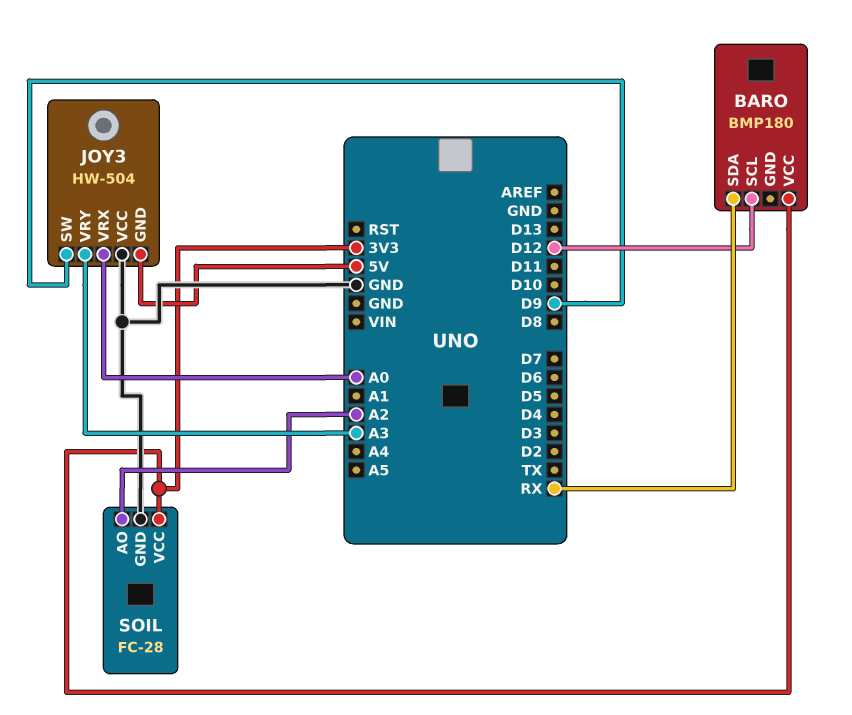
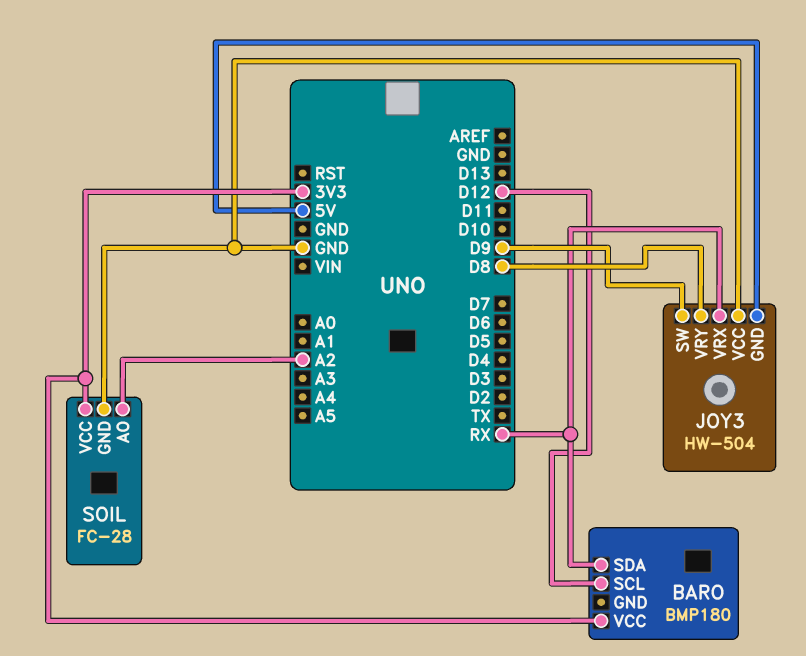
JOY3 pin VRX: A0 -> RX
JOY3 pin VRY: A3 -> D8

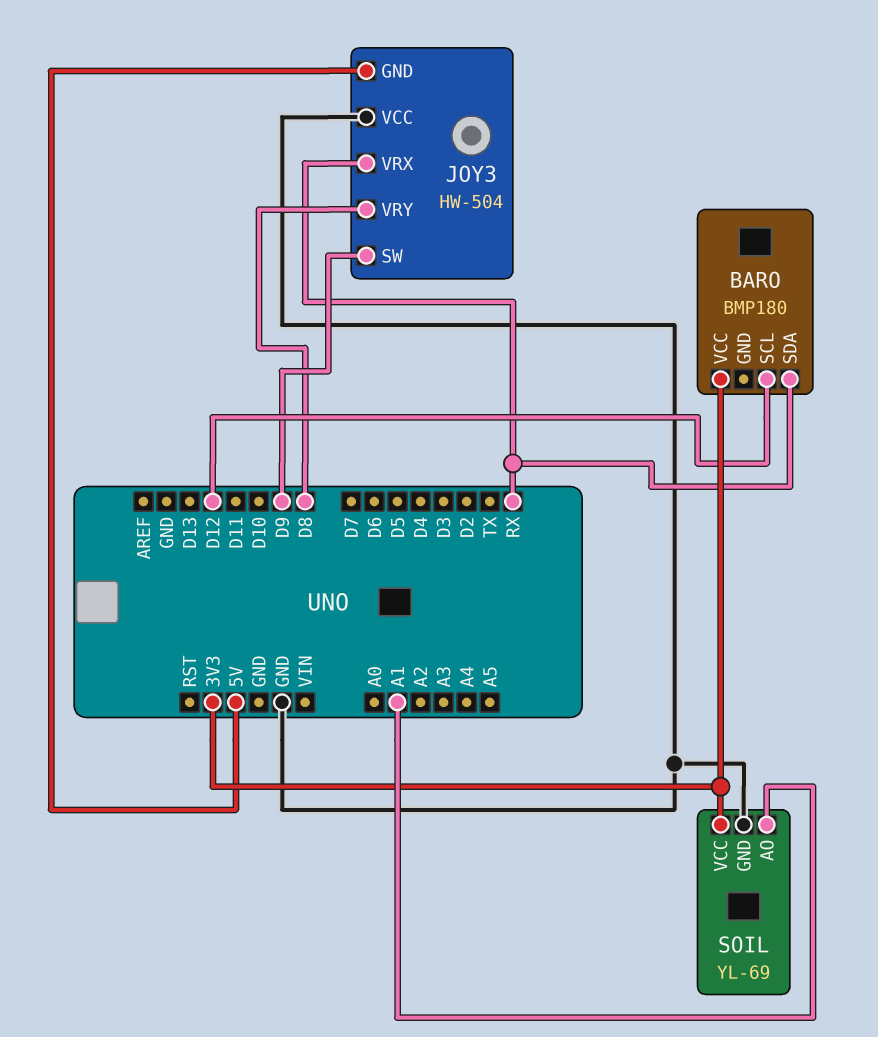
SOIL: FC-28 -> YL-69
SOIL pin AO: A2 -> A1

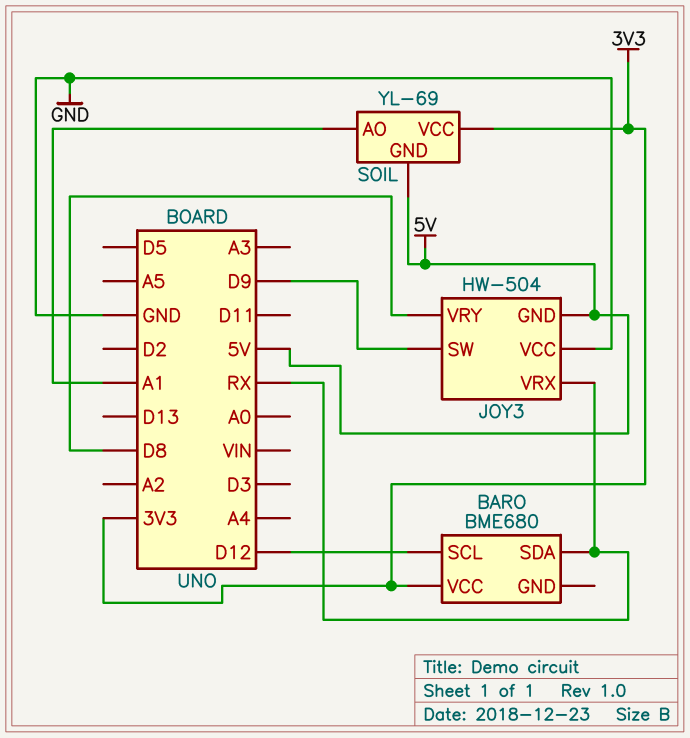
BARO: BMP180 -> BME680
SOIL pin GND: GND -> 5V

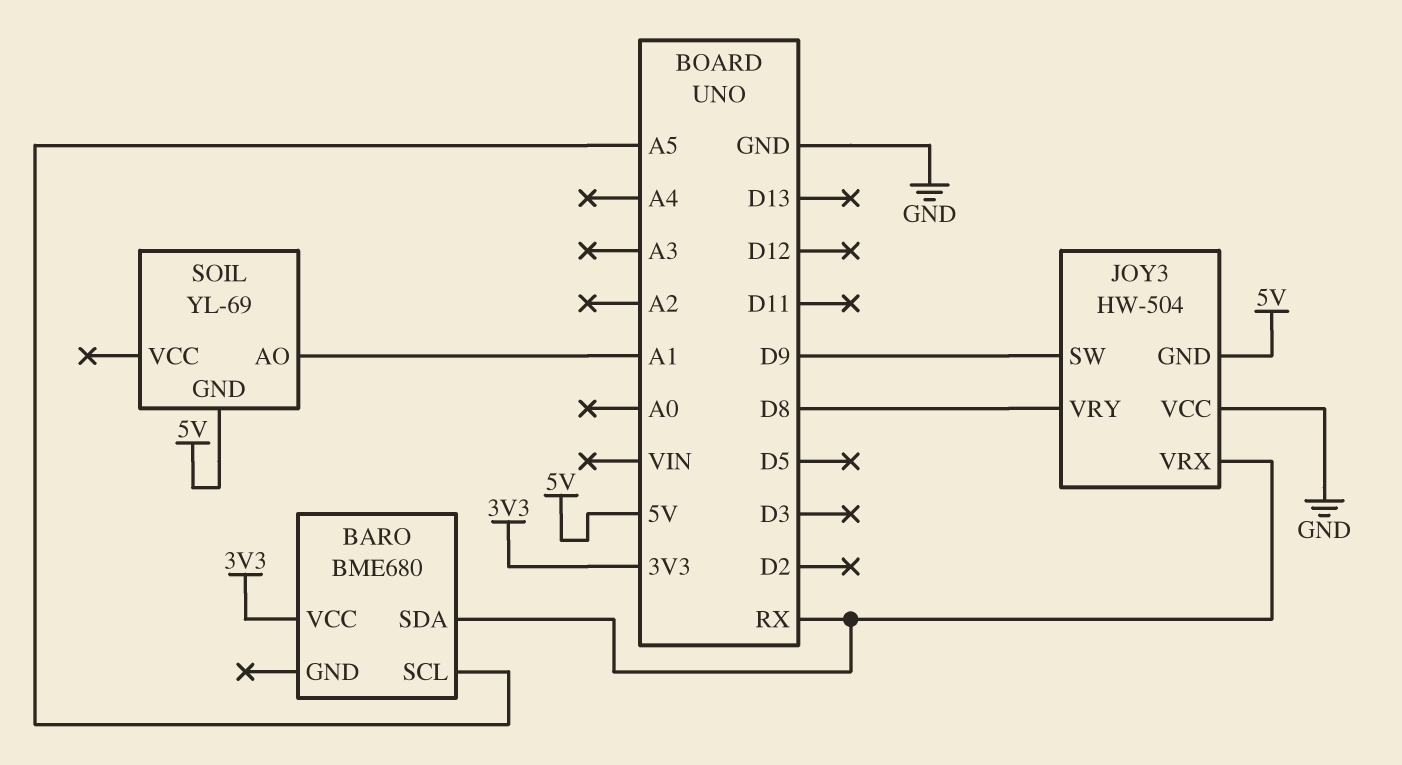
BARO pin SCL: D12 -> A5
SOIL pin VCC: 3V3 -> none

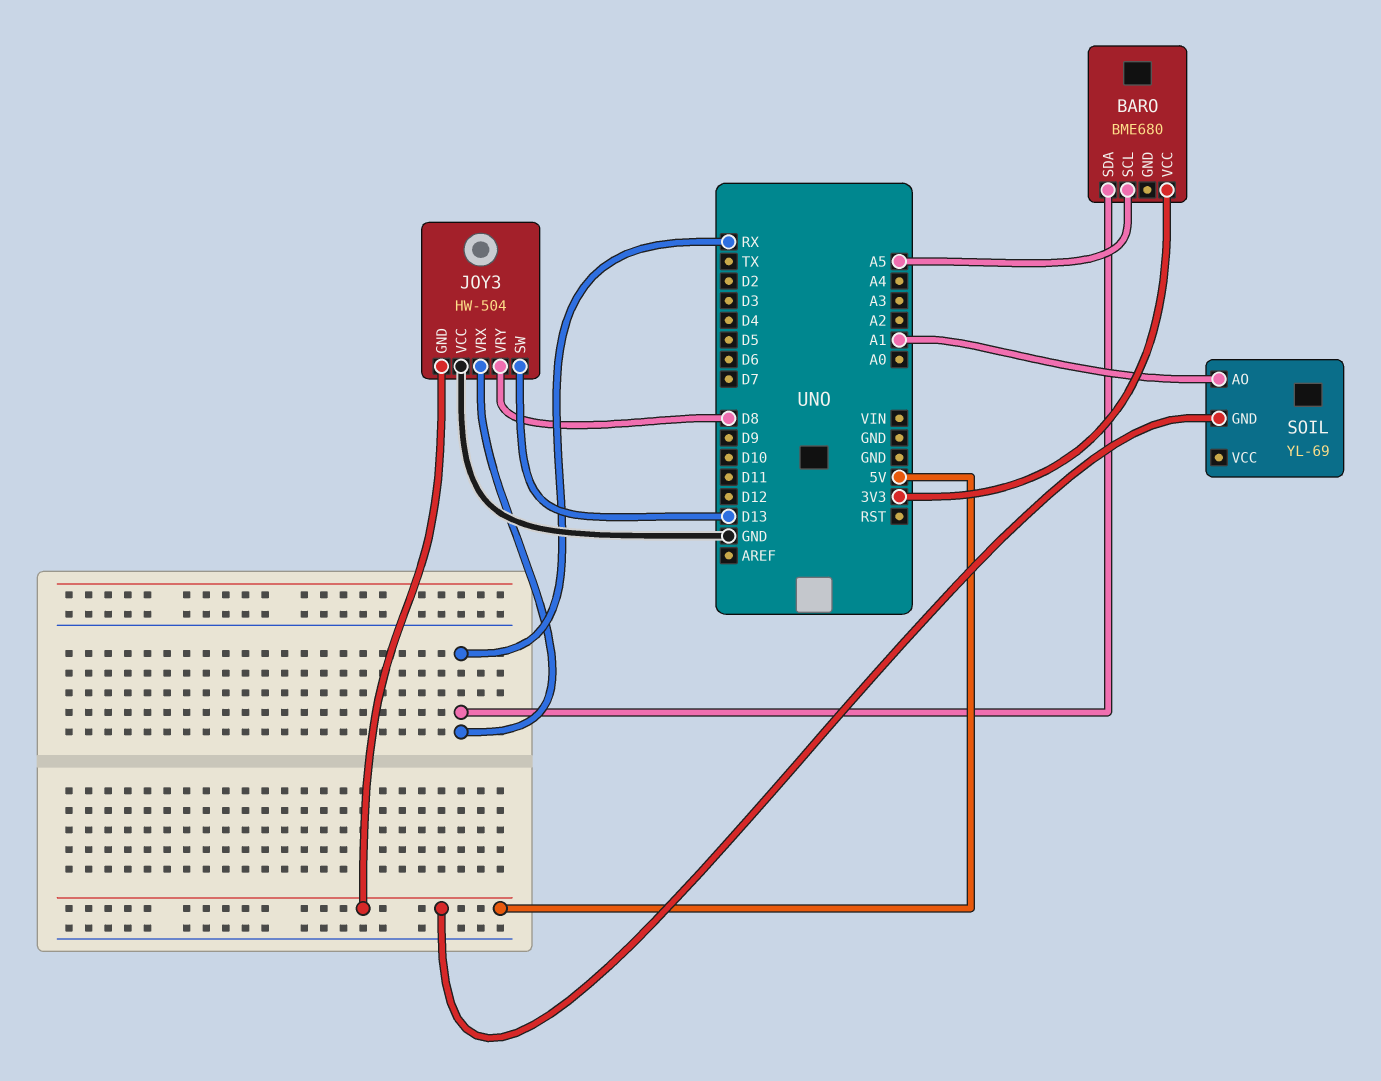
JOY3 pin SW: D9 -> D13

